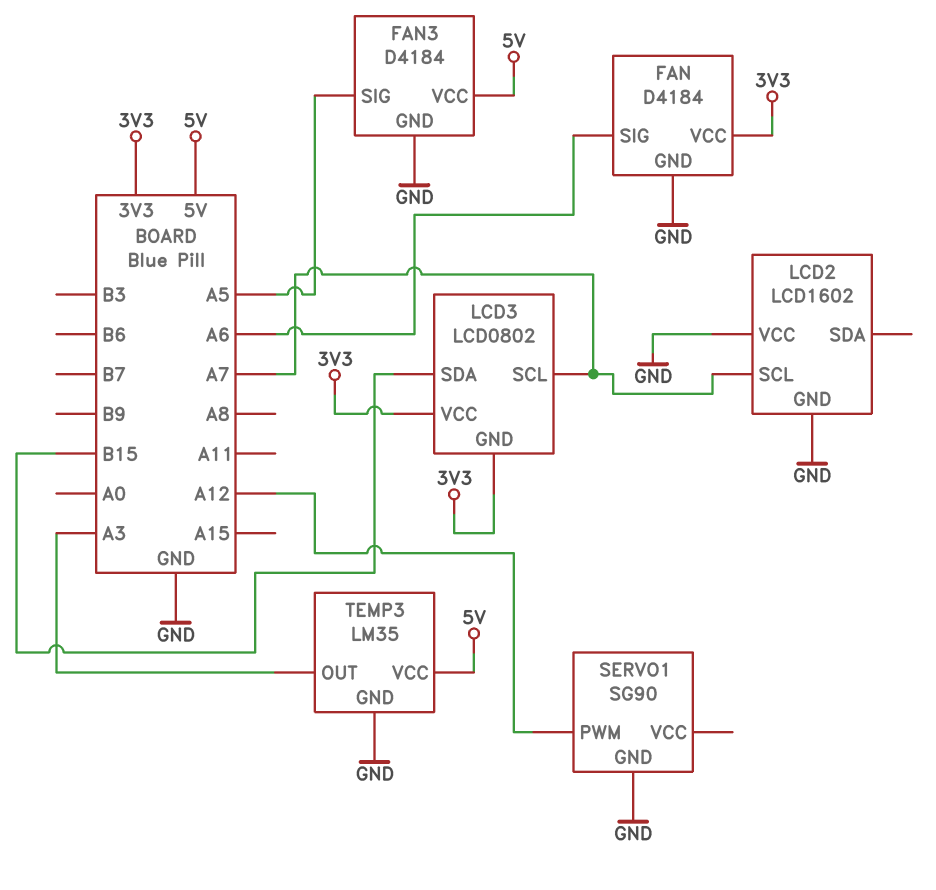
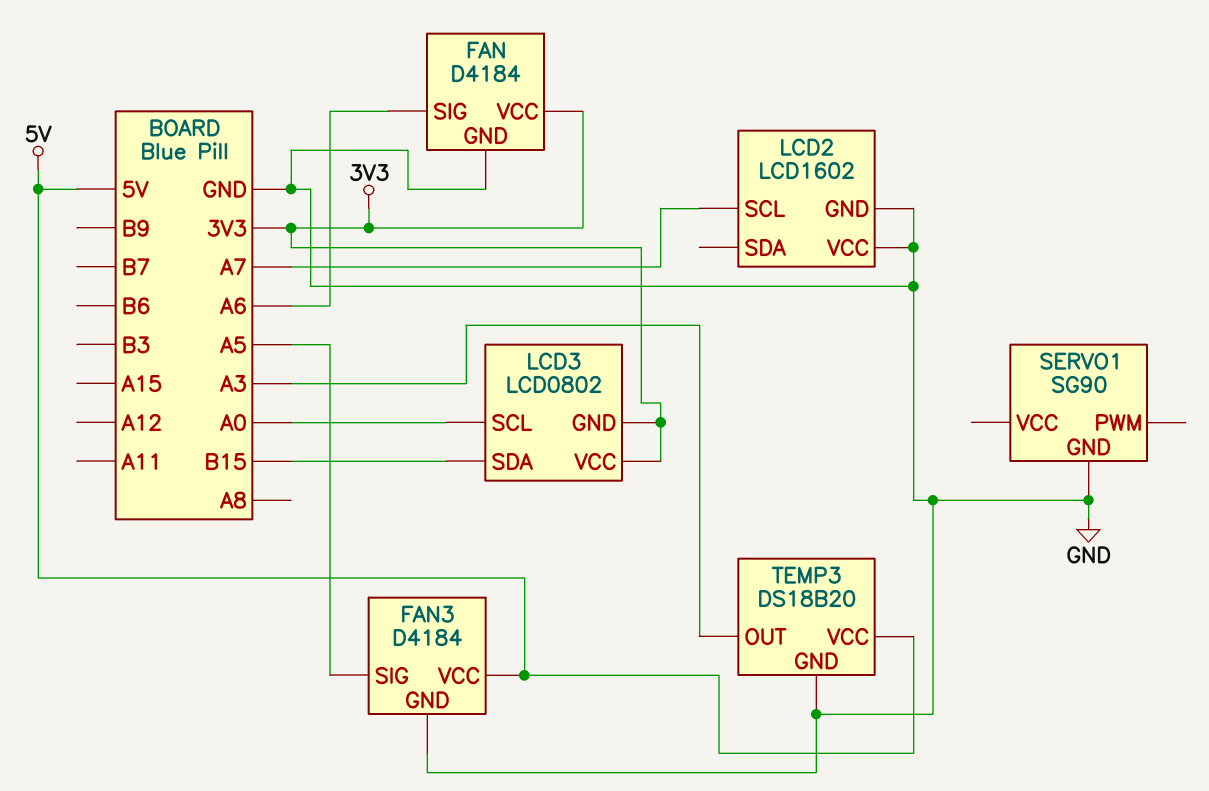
LCD3 pin SCL: A7 -> A0
SERVO1 pin PWM: A12 -> none
TEMP3: LM35 -> DS18B20

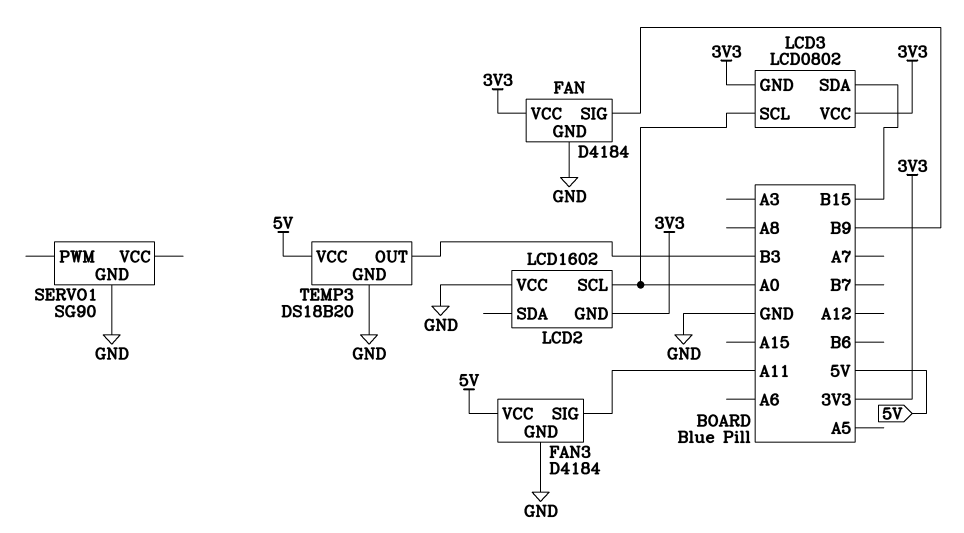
FAN pin SIG: A6 -> B9
FAN3 pin SIG: A5 -> A11
LCD2 pin GND: GND -> 3V3
LCD2 pin SCL: A7 -> A0
TEMP3 pin OUT: A3 -> B3

